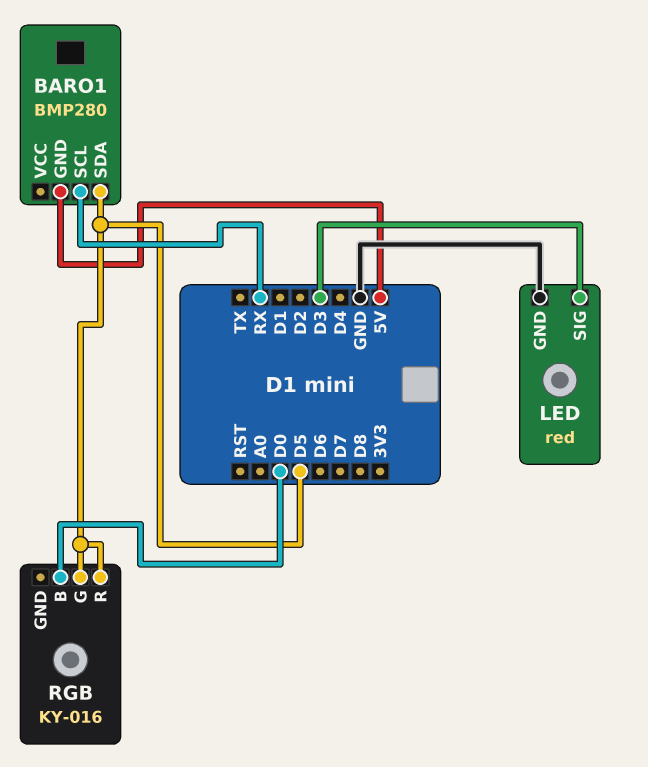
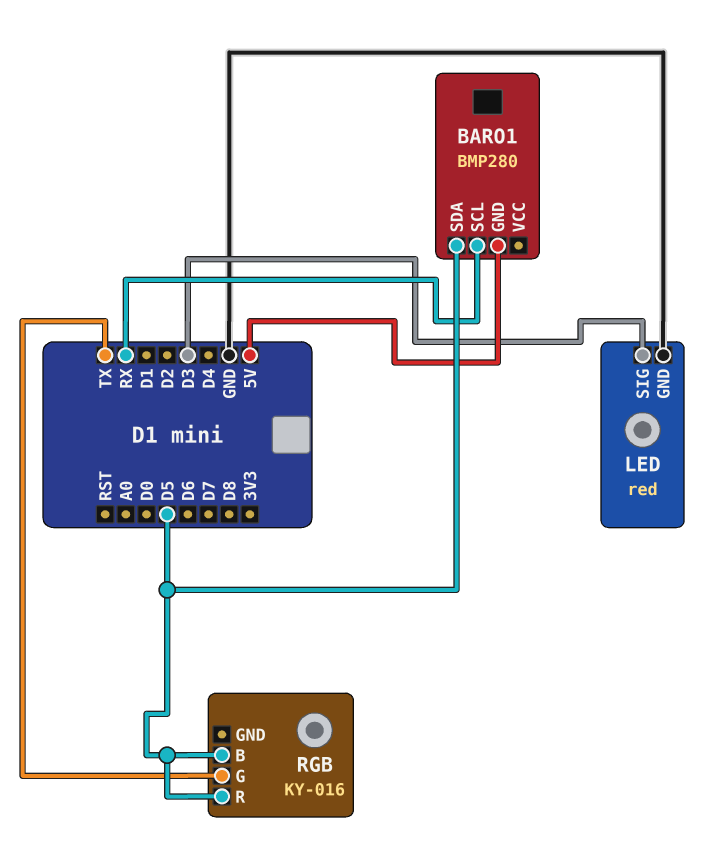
RGB pin B: D0 -> D5
RGB pin G: D5 -> TX

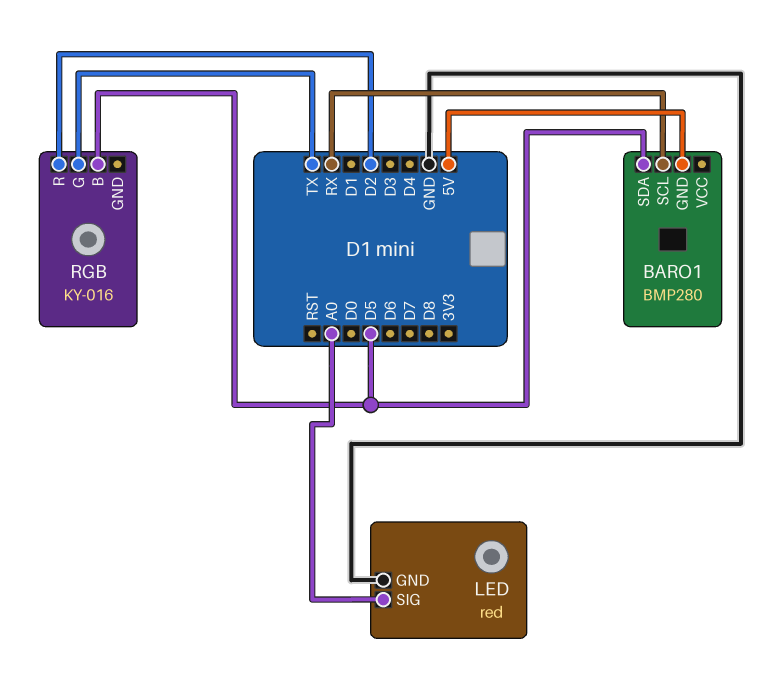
LED pin SIG: D3 -> A0
RGB pin R: D5 -> D2

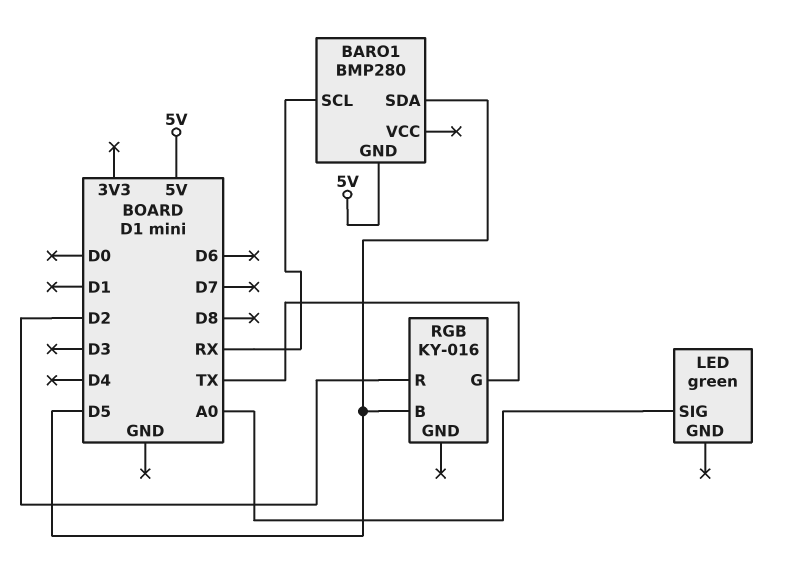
LED: red -> green
LED pin GND: GND -> none

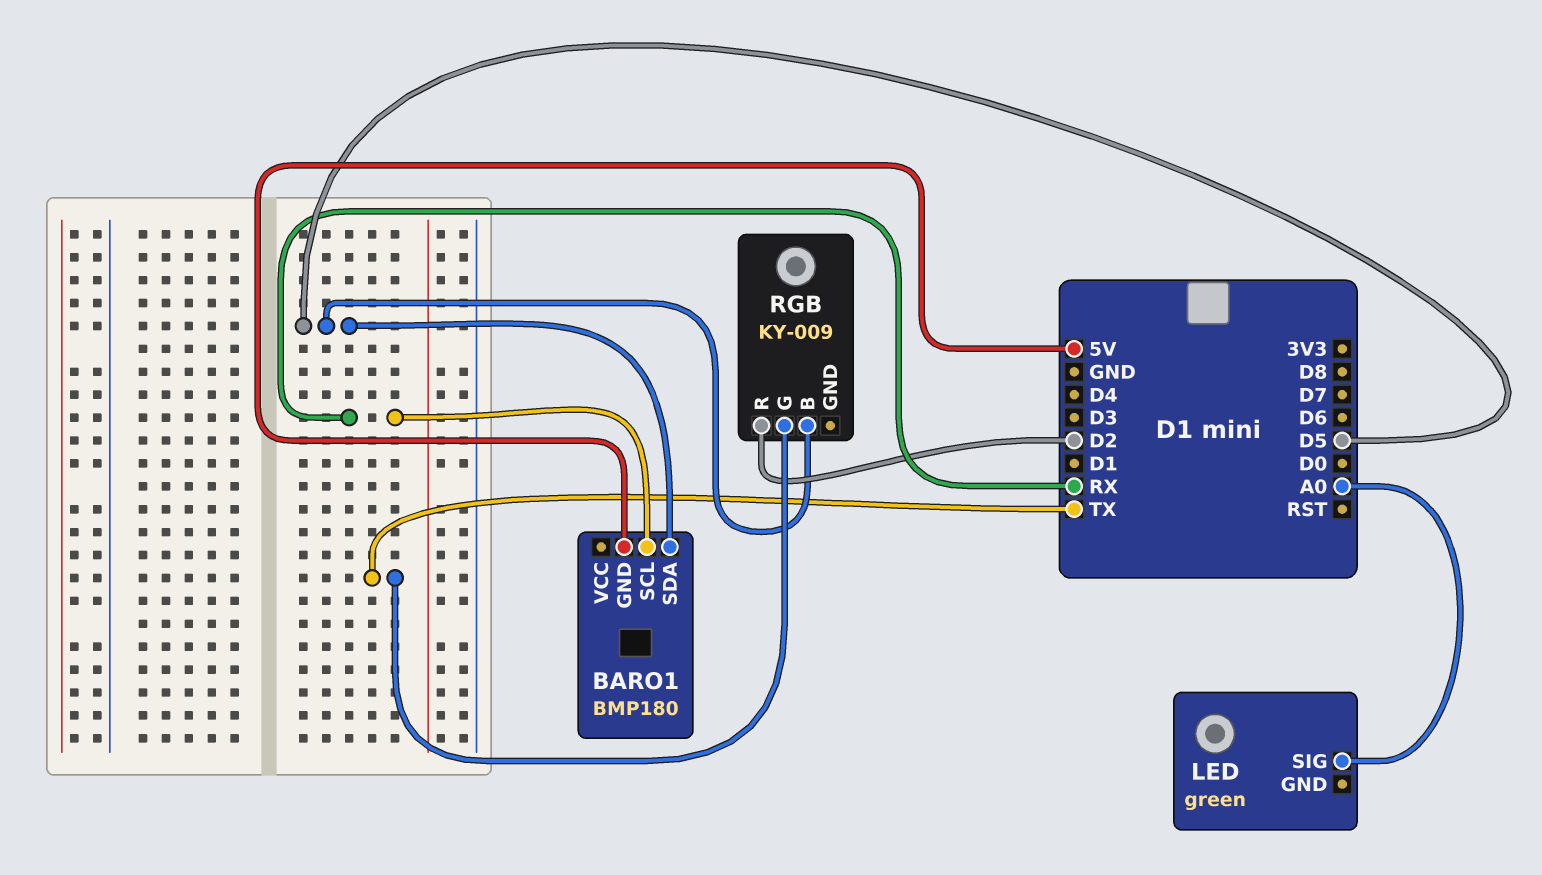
BARO1: BMP280 -> BMP180
RGB: KY-016 -> KY-009

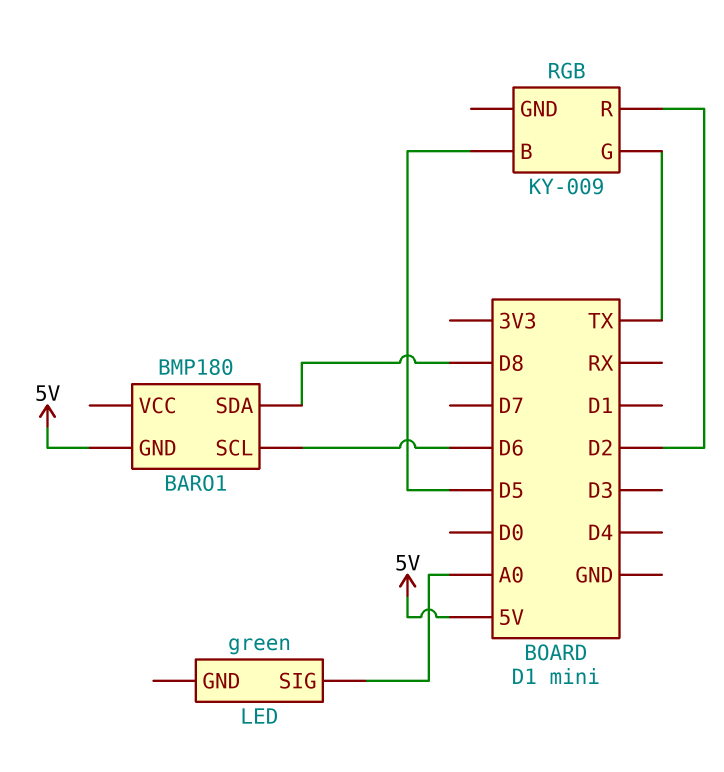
BARO1 pin SCL: RX -> D6
BARO1 pin SDA: D5 -> D8

